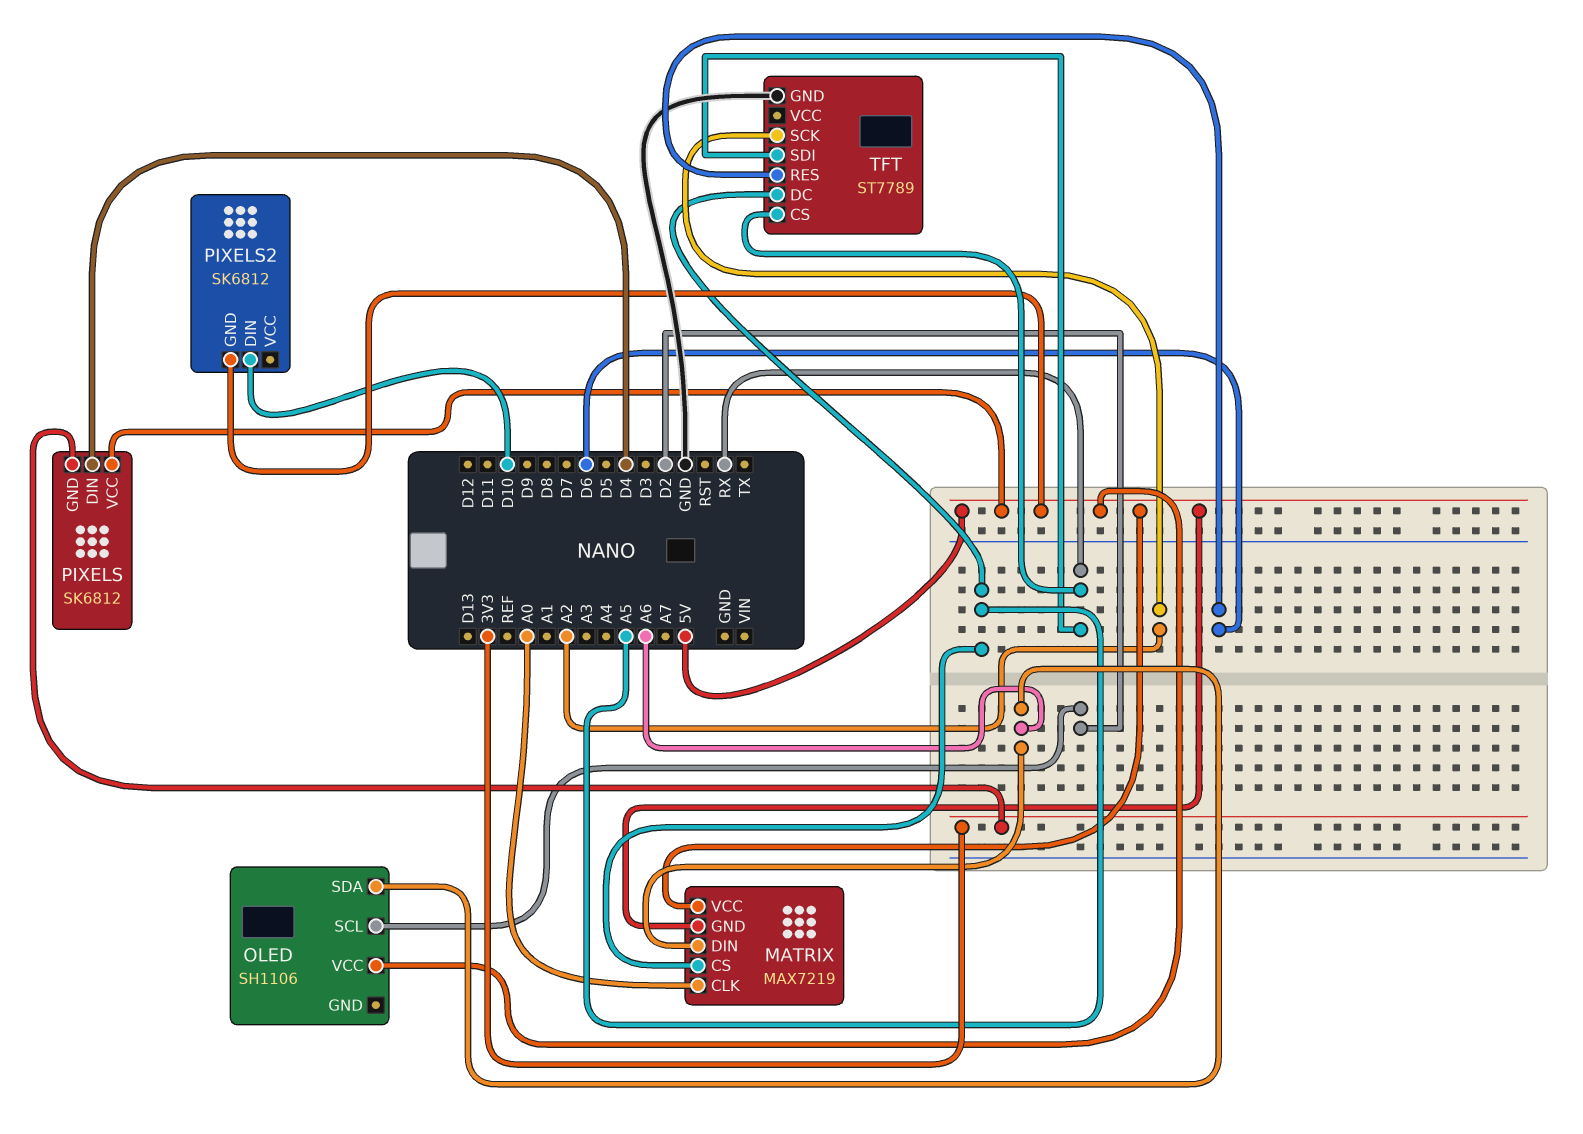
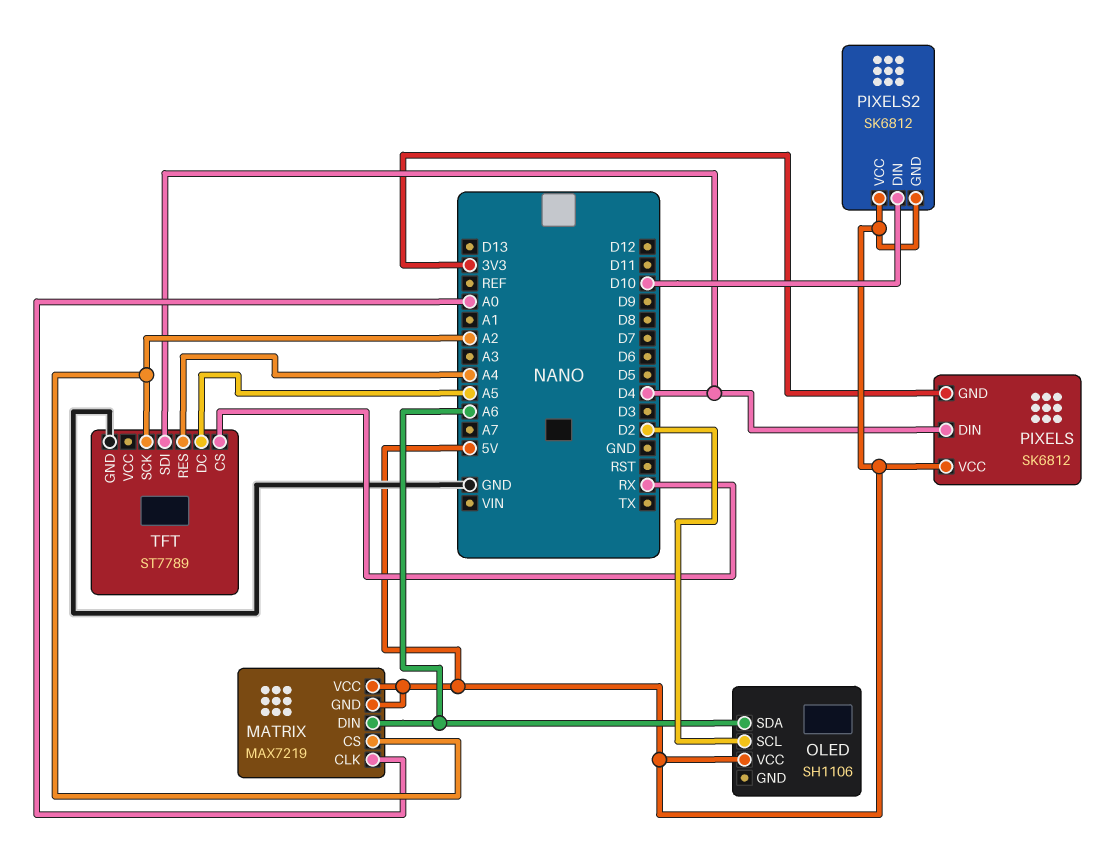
MATRIX pin CS: A5 -> A2
PIXELS2 pin VCC: none -> 5V
TFT pin RES: D6 -> A4
TFT pin SDI: RX -> D4

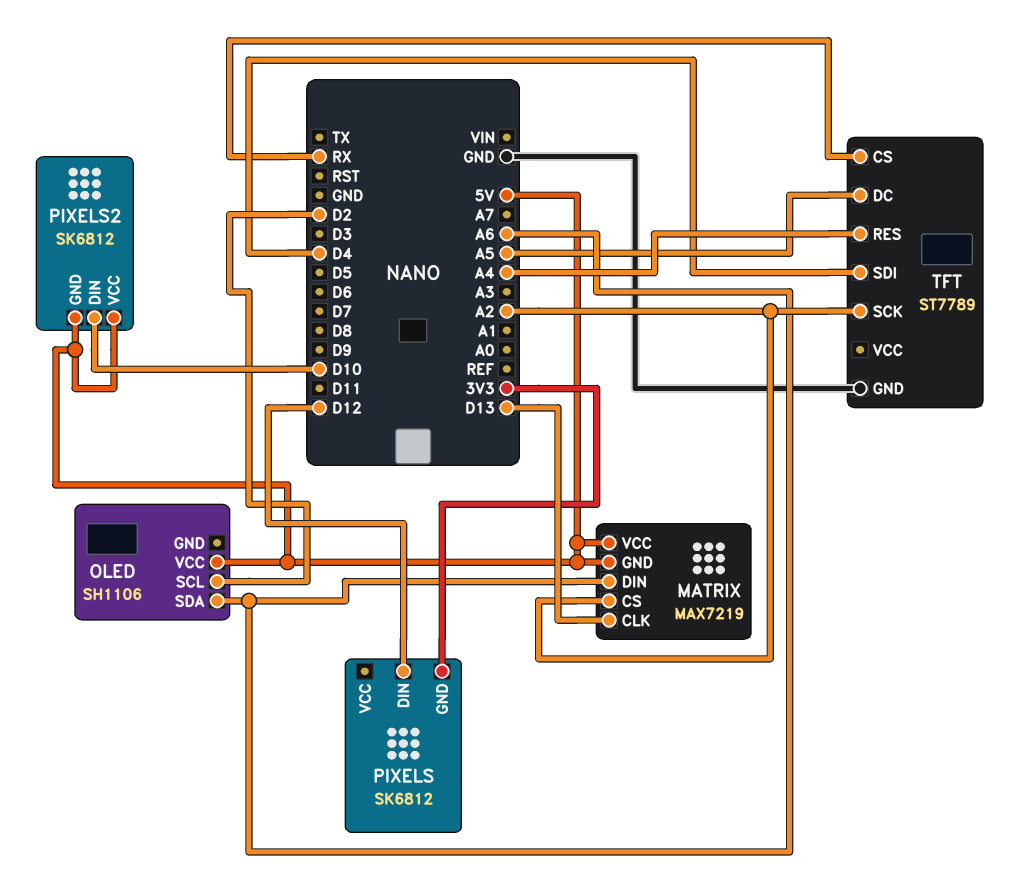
MATRIX pin CLK: A0 -> D13
PIXELS pin DIN: D4 -> D12
PIXELS pin VCC: 5V -> none

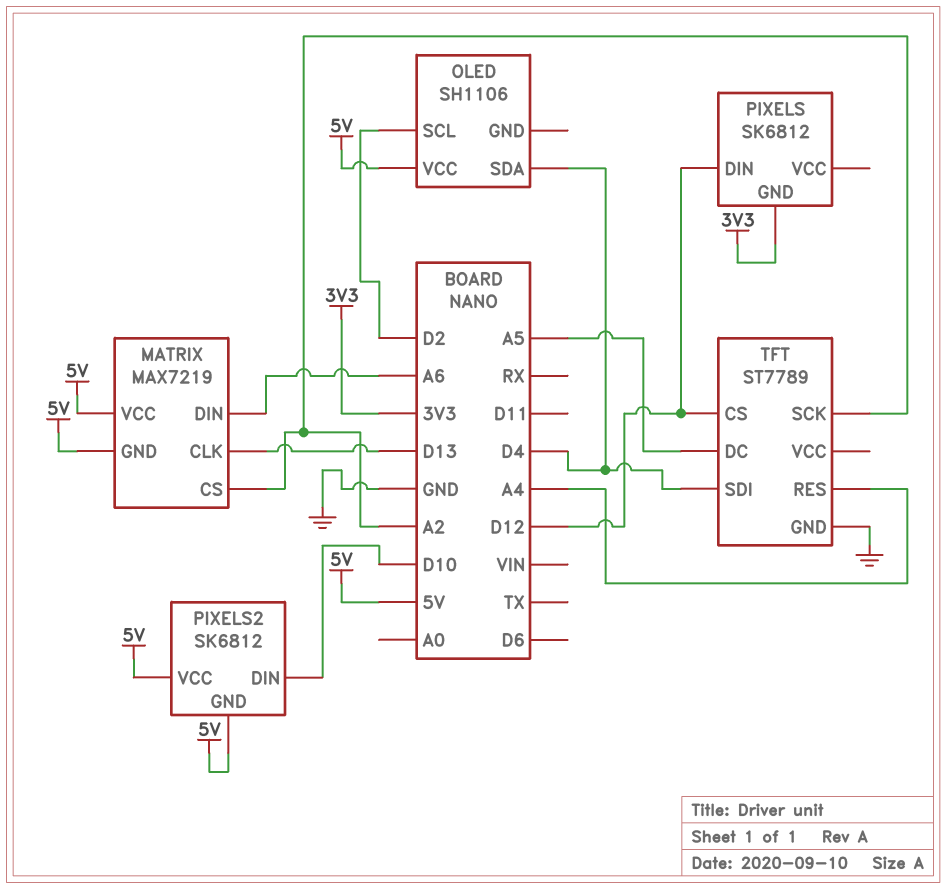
OLED pin SDA: A6 -> D4
TFT pin CS: RX -> D12

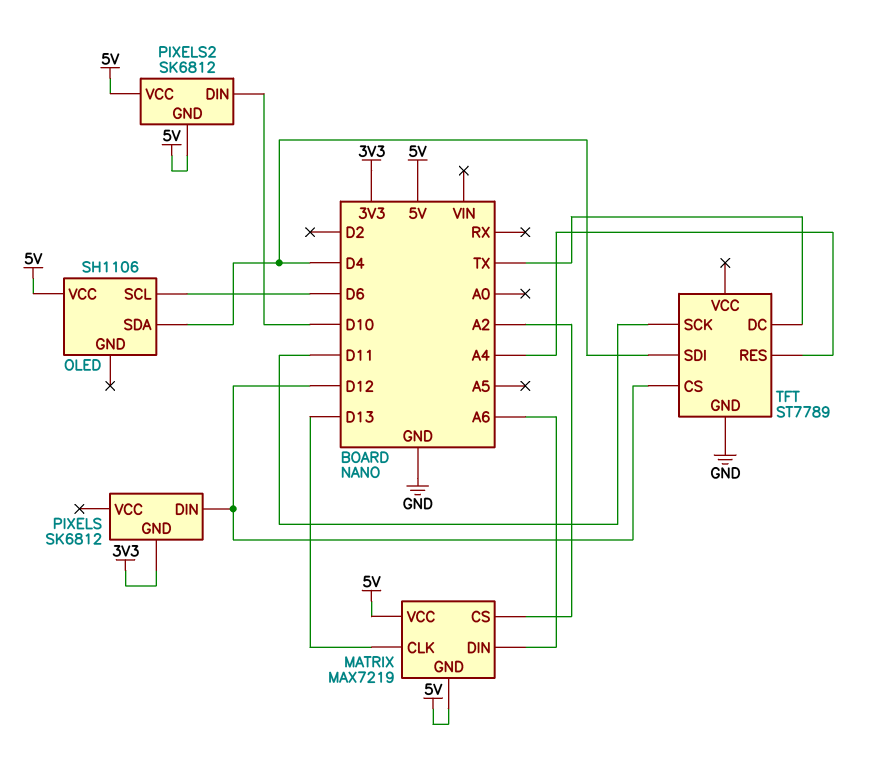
OLED pin SCL: D2 -> D6
TFT pin DC: A5 -> TX
TFT pin SCK: A2 -> D11

